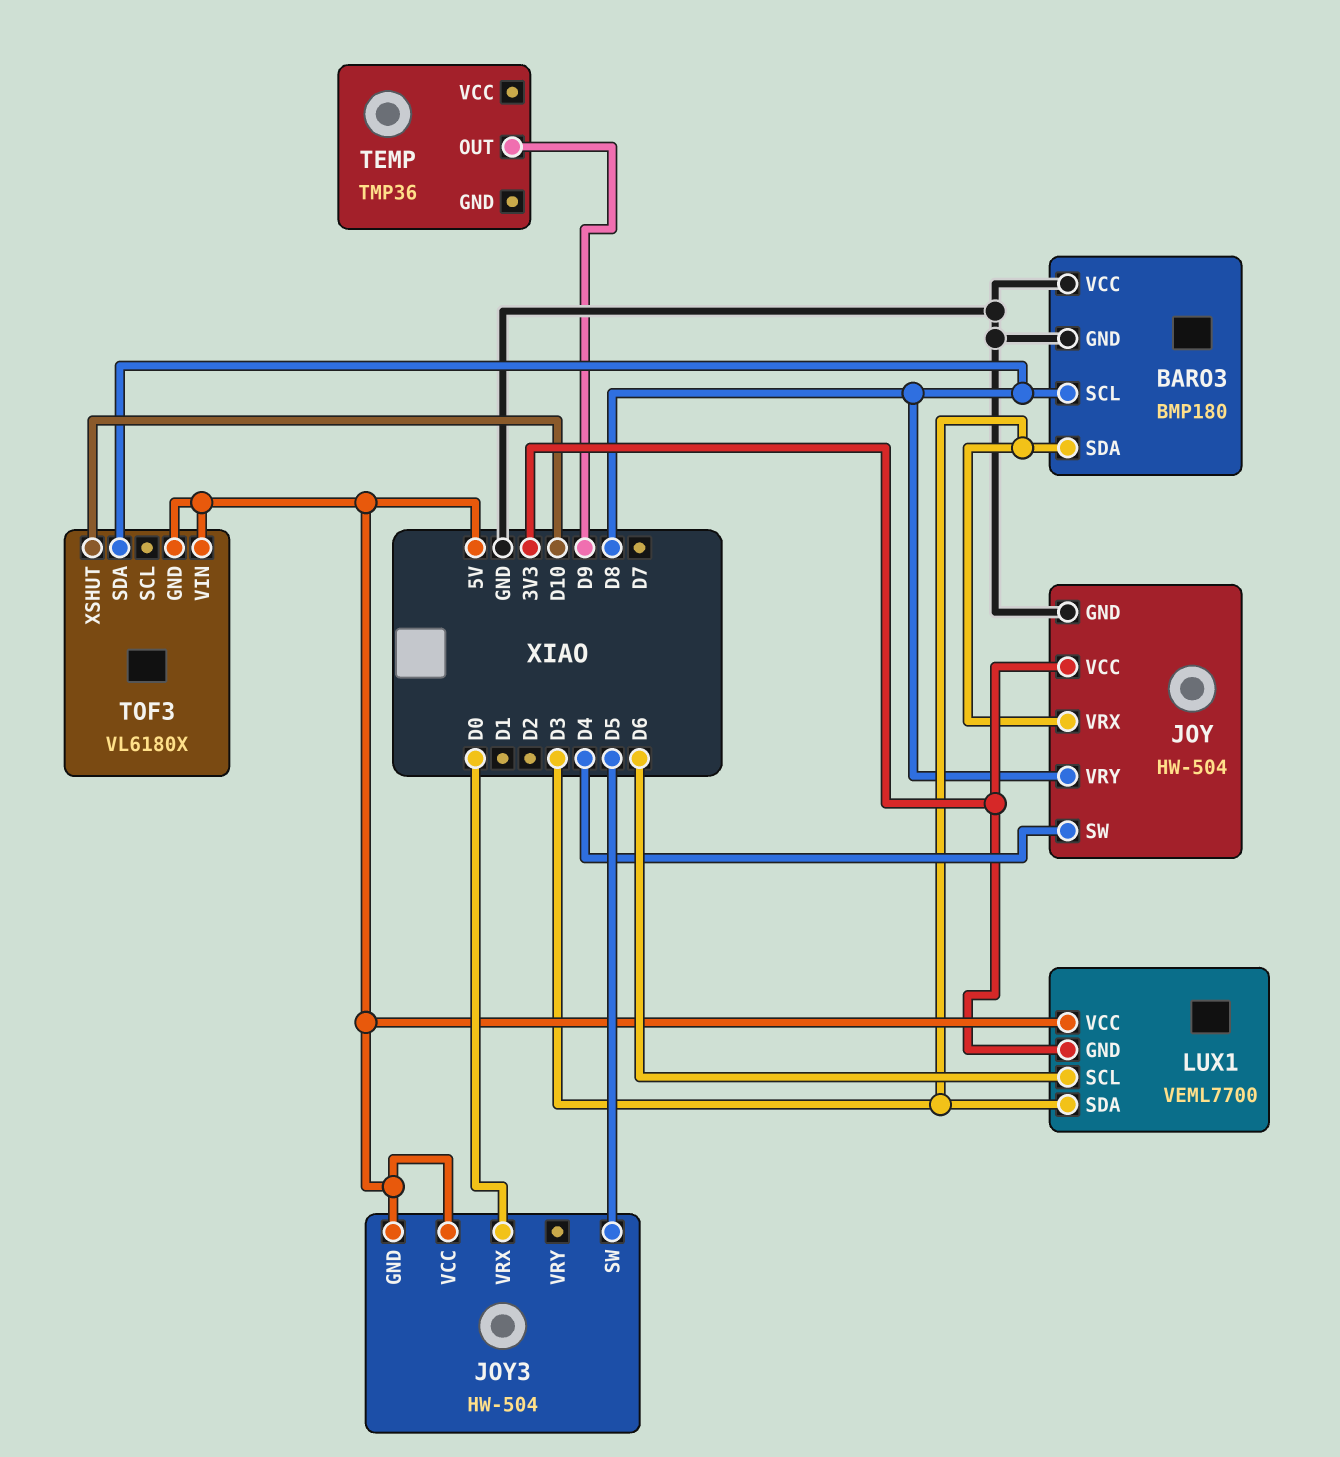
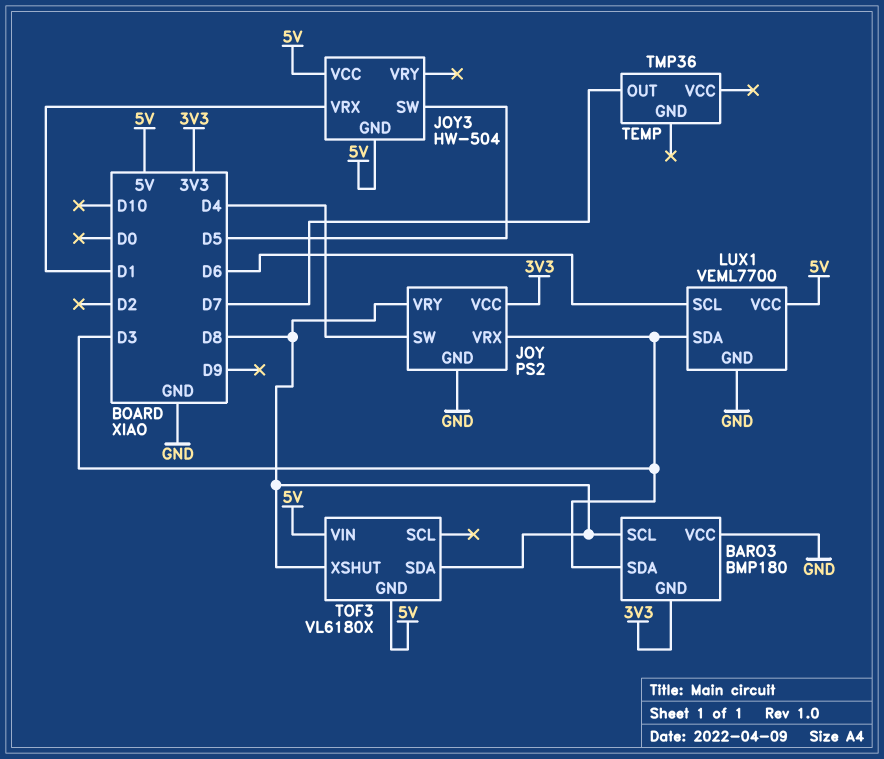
BARO3 pin GND: GND -> 3V3
JOY: HW-504 -> PS2
JOY3 pin VRX: D0 -> D1
LUX1 pin GND: 3V3 -> GND
TEMP pin OUT: D9 -> D7
TOF3 pin XSHUT: D10 -> D8

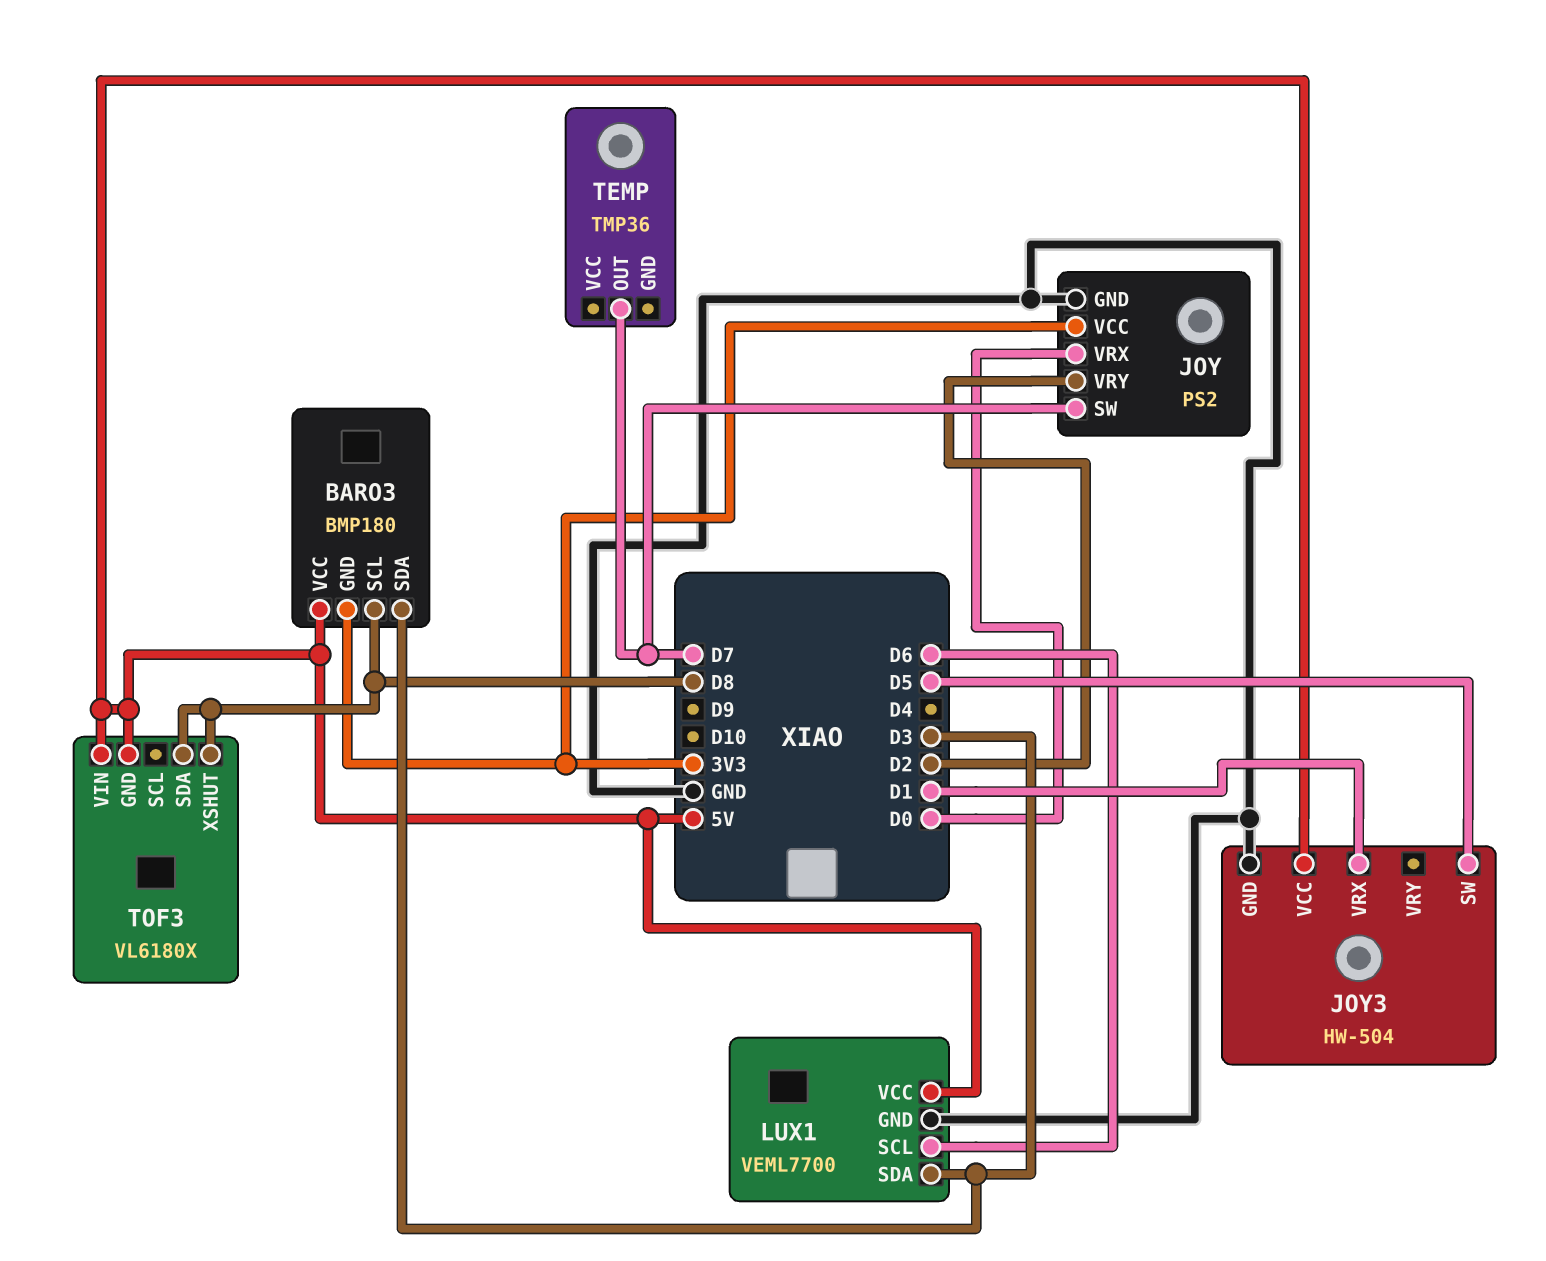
BARO3 pin VCC: GND -> 5V
JOY pin SW: D4 -> D7
JOY pin VRX: D3 -> D0
JOY pin VRY: D8 -> D2
JOY3 pin GND: 5V -> GND

